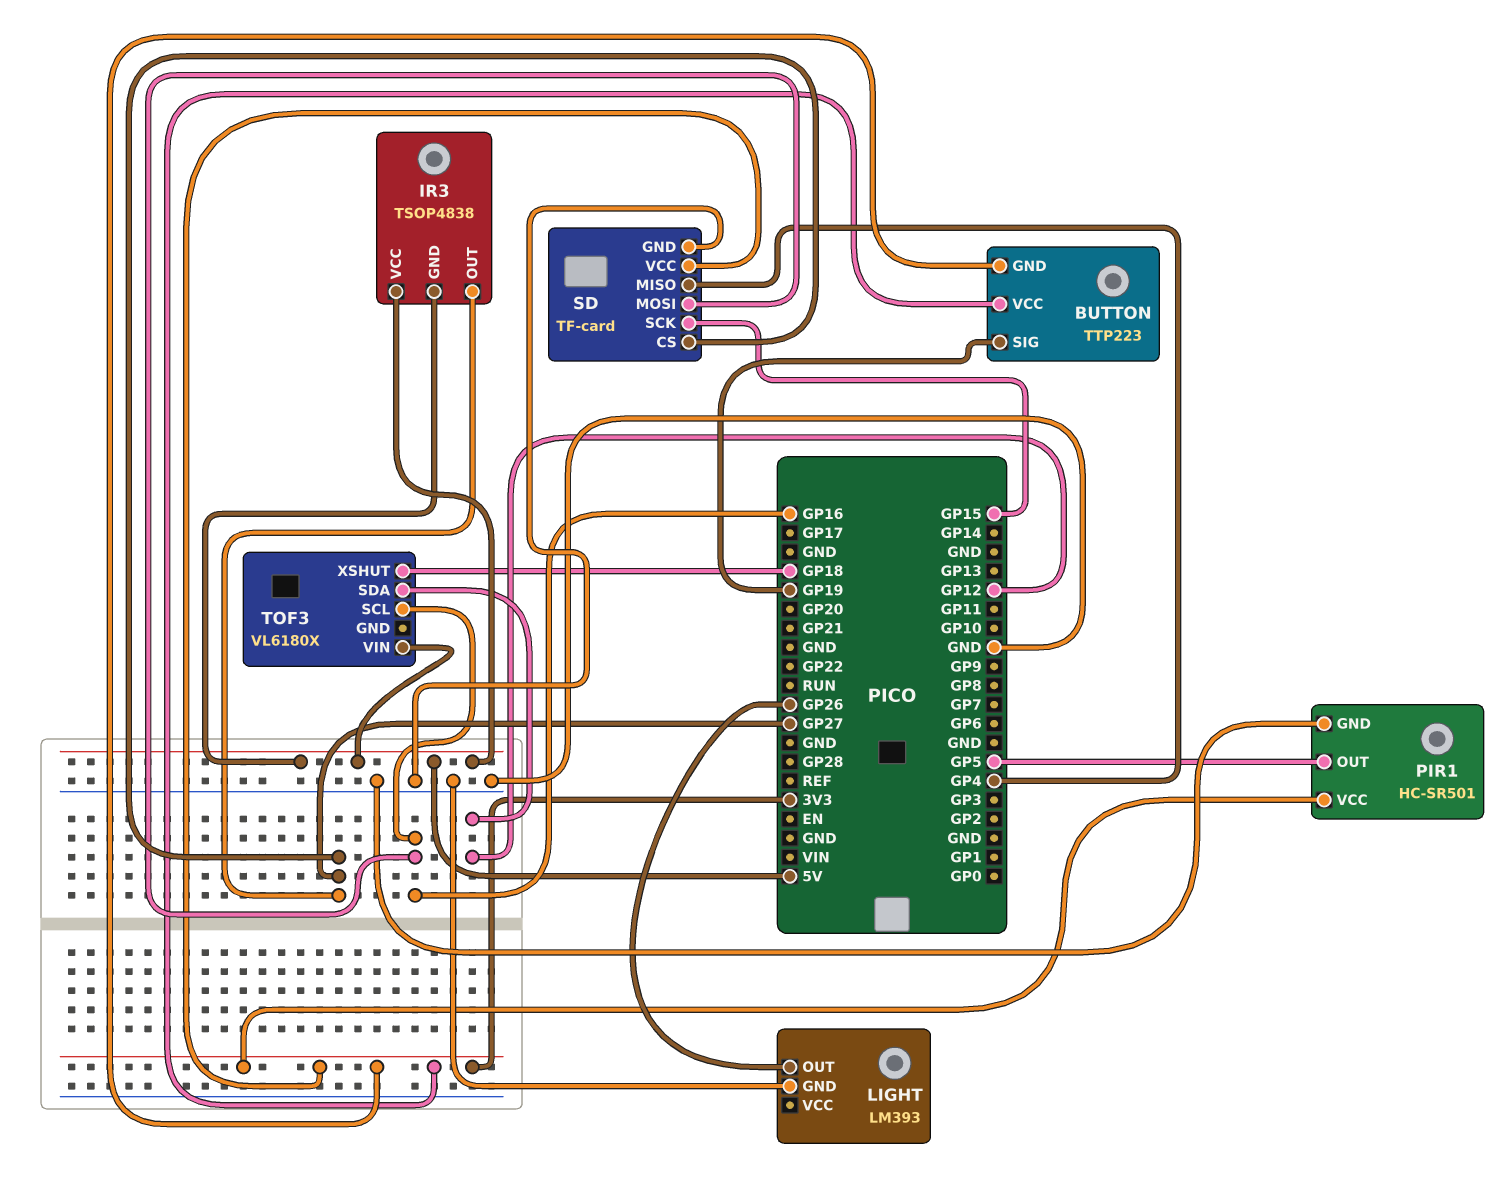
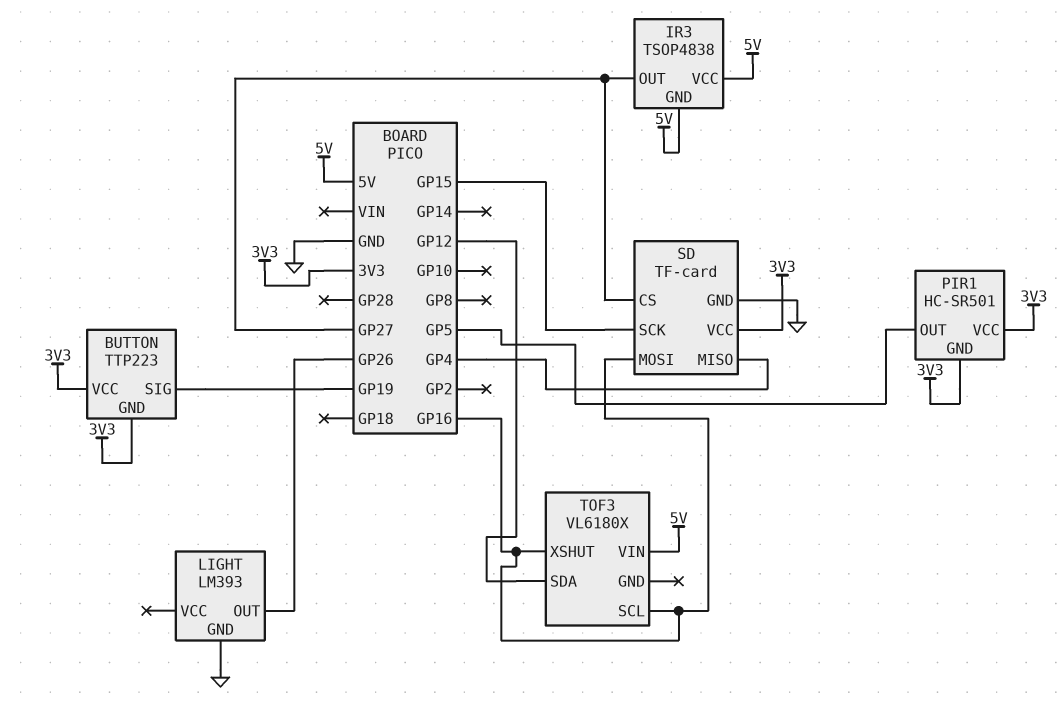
PIR1 pin GND: GND -> 3V3
TOF3 pin XSHUT: GP18 -> GP16

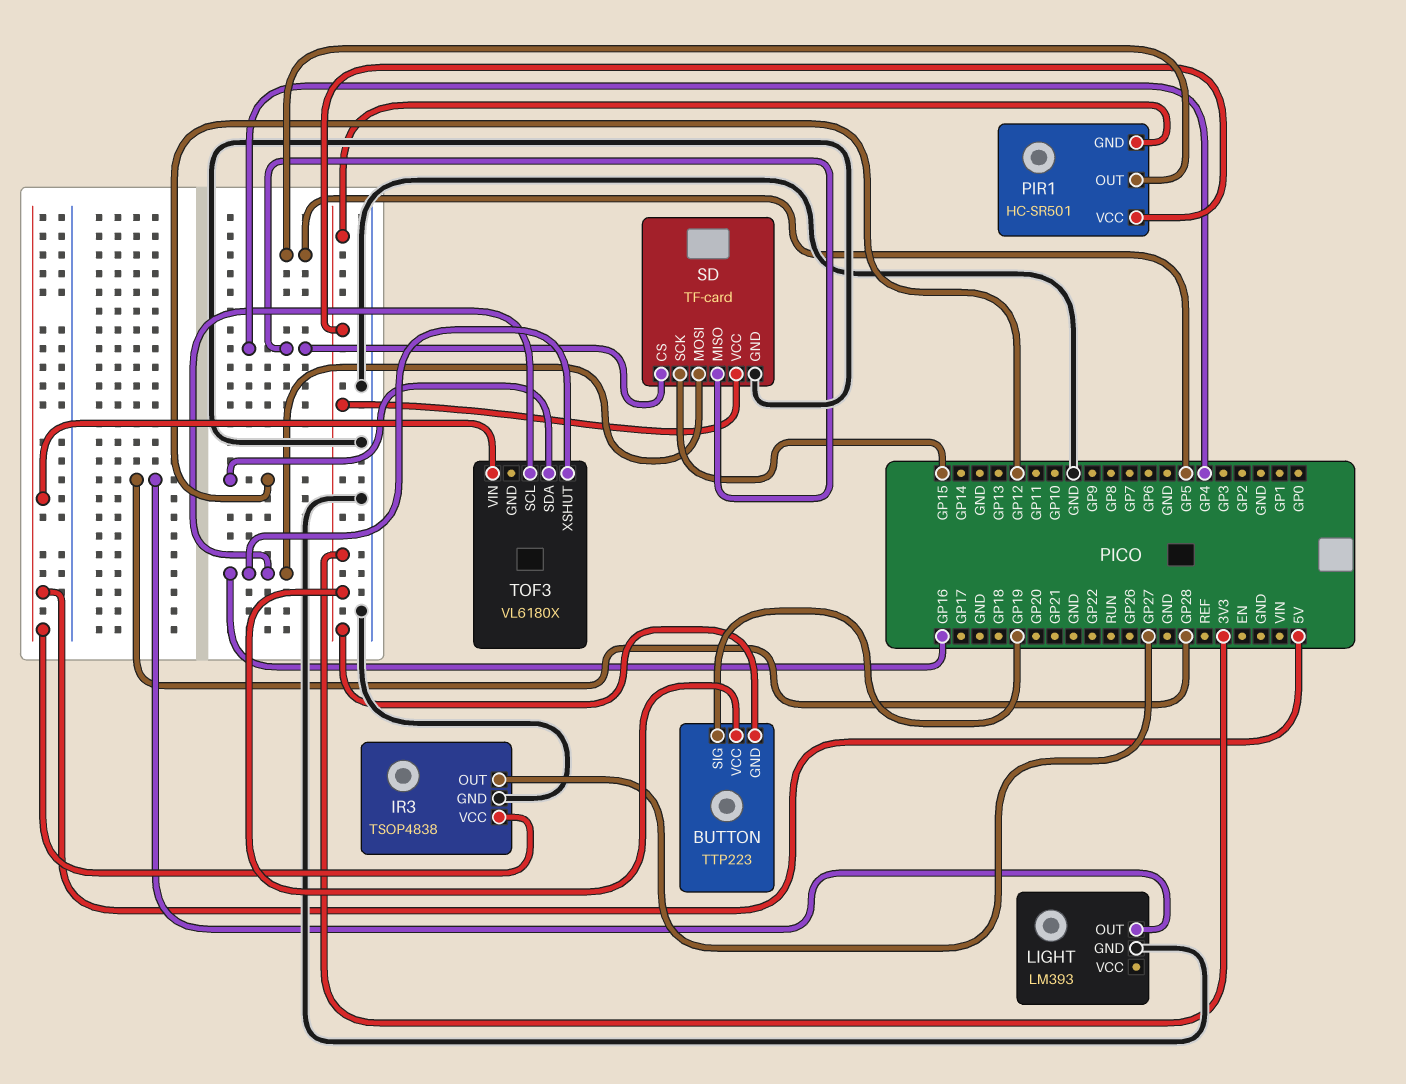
IR3 pin GND: 5V -> GND
LIGHT pin OUT: GP26 -> GP28
SD pin CS: GP27 -> GP4

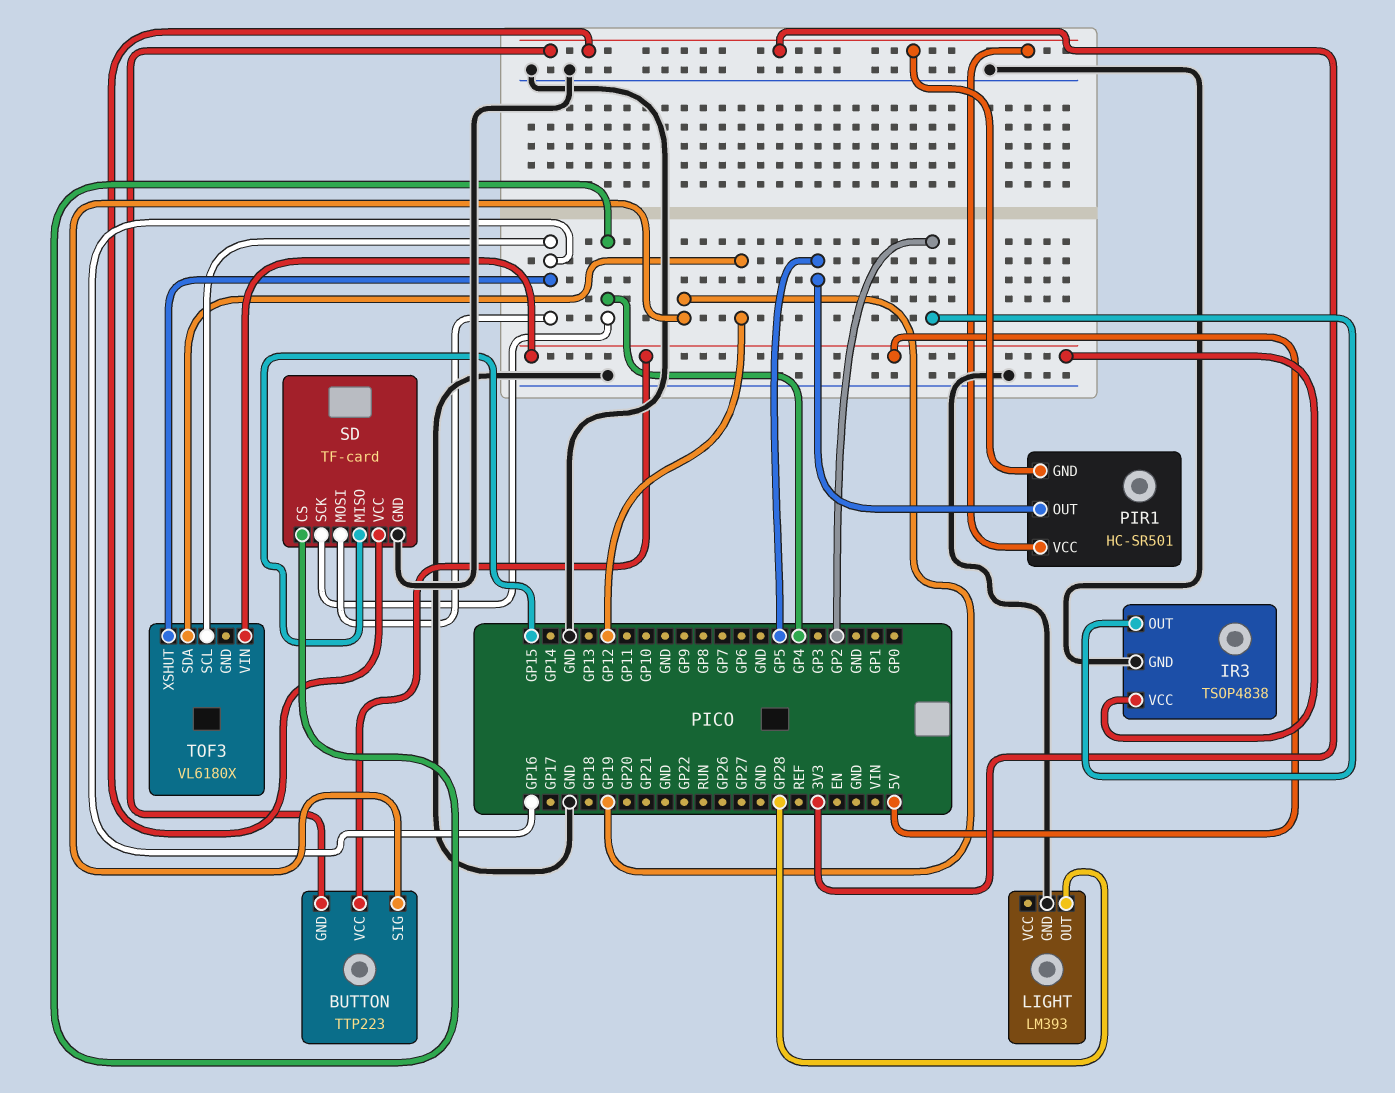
BUTTON pin VCC: 3V3 -> 5V
IR3 pin OUT: GP27 -> GP2
SD pin MISO: GP4 -> GP15
SD pin SCK: GP15 -> GP4

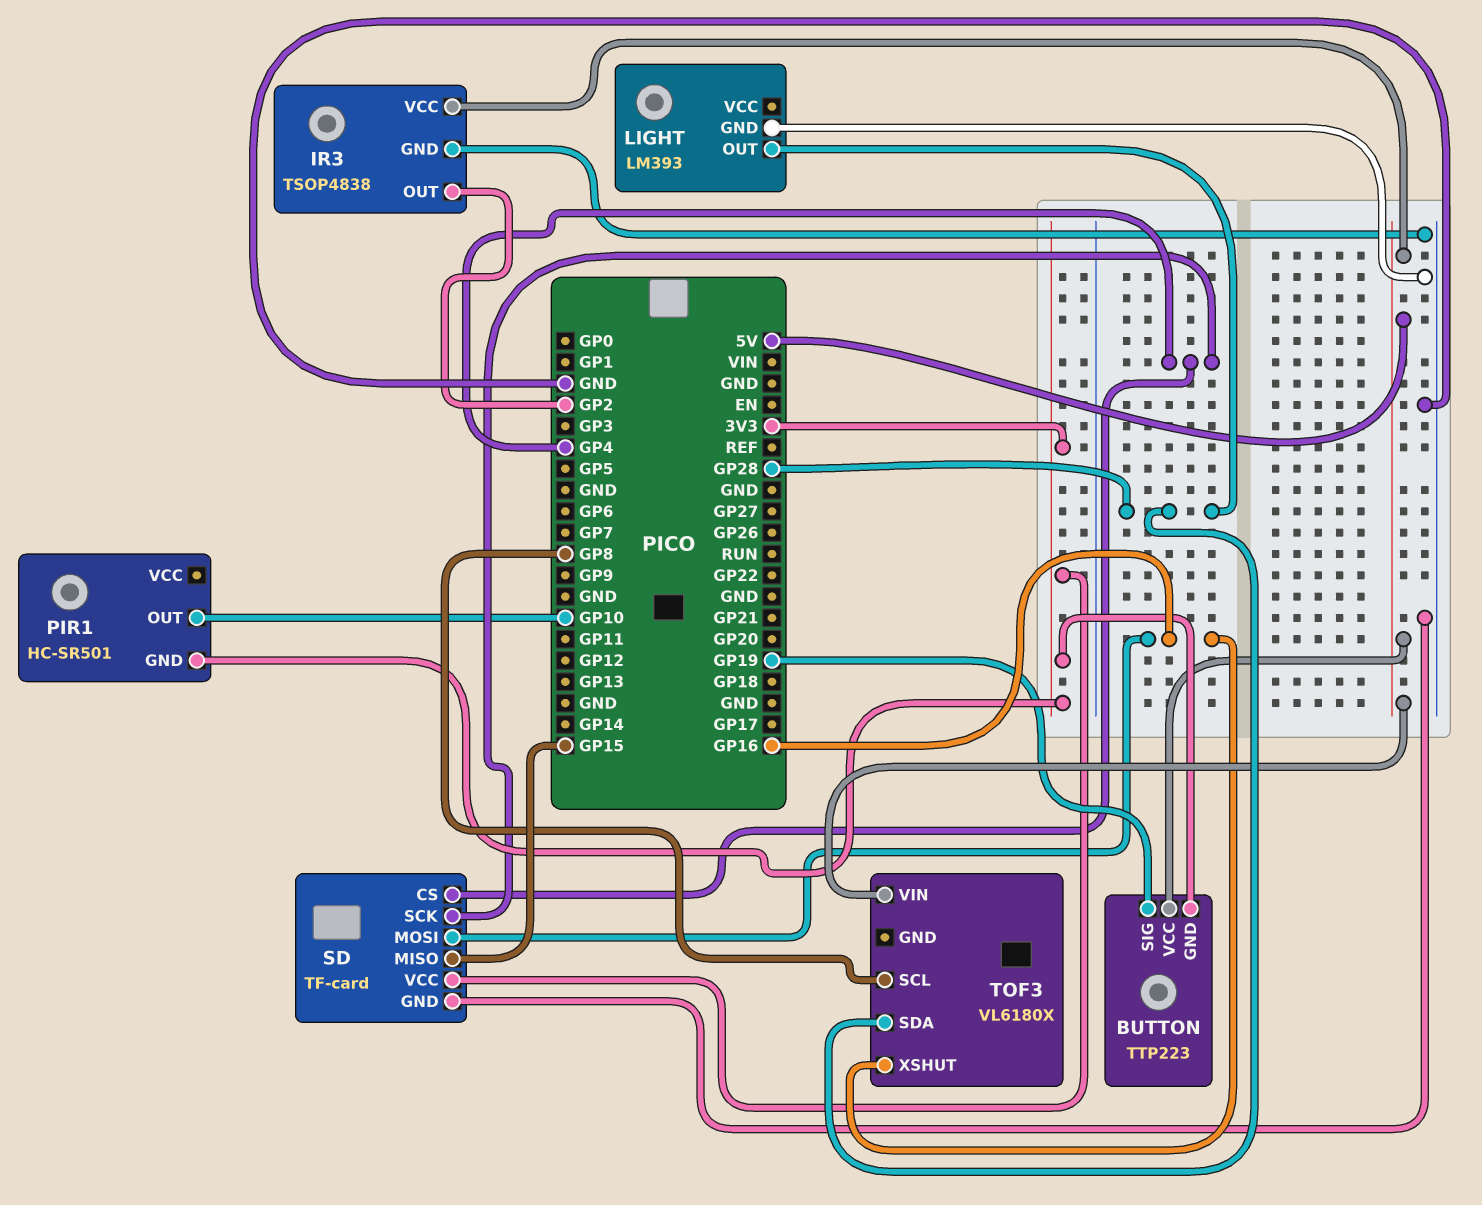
PIR1 pin OUT: GP5 -> GP10
PIR1 pin VCC: 3V3 -> none
TOF3 pin SCL: GP16 -> GP8
TOF3 pin SDA: GP12 -> GP28

